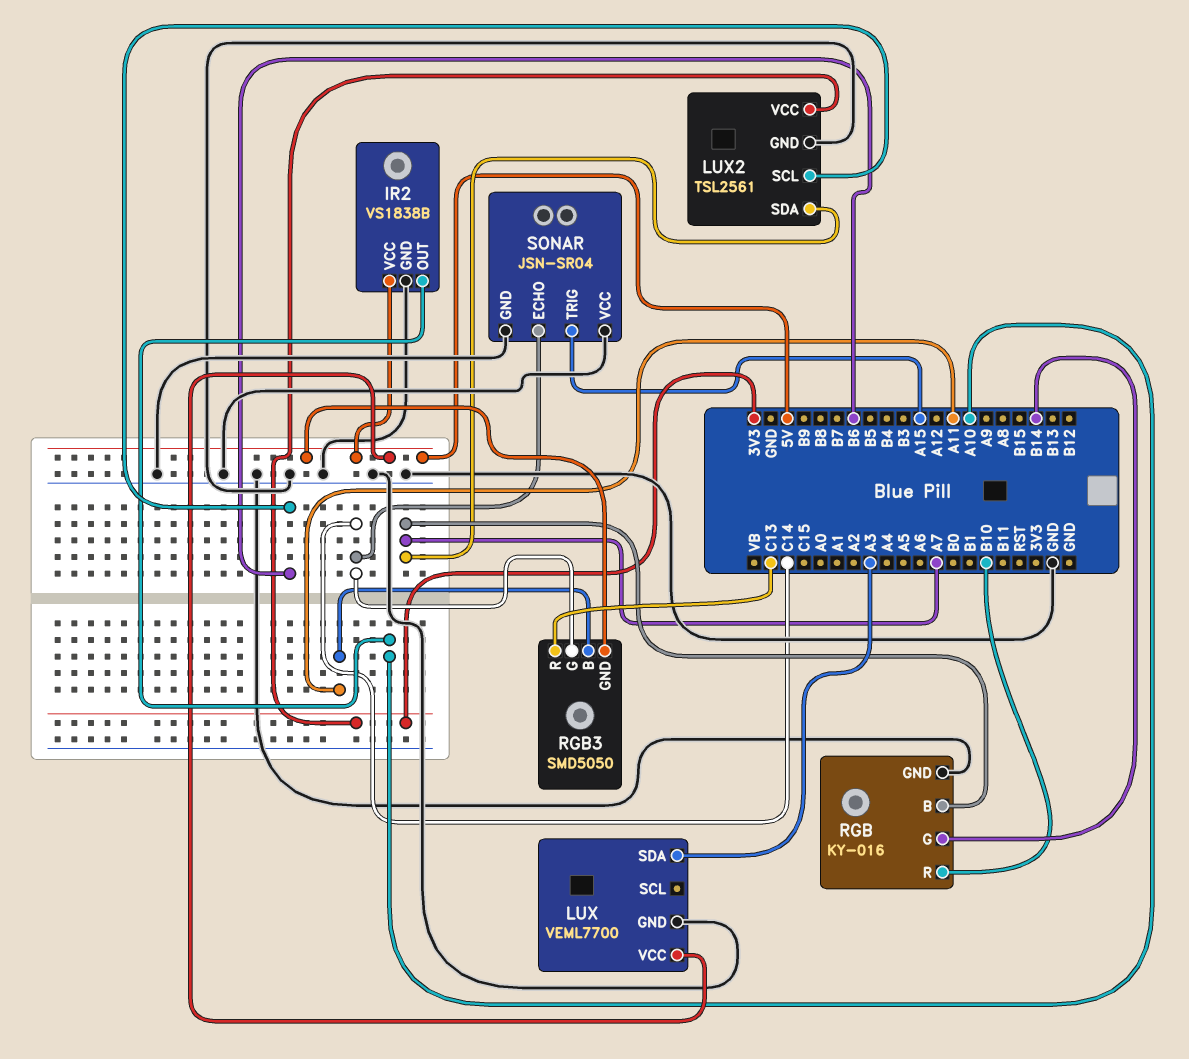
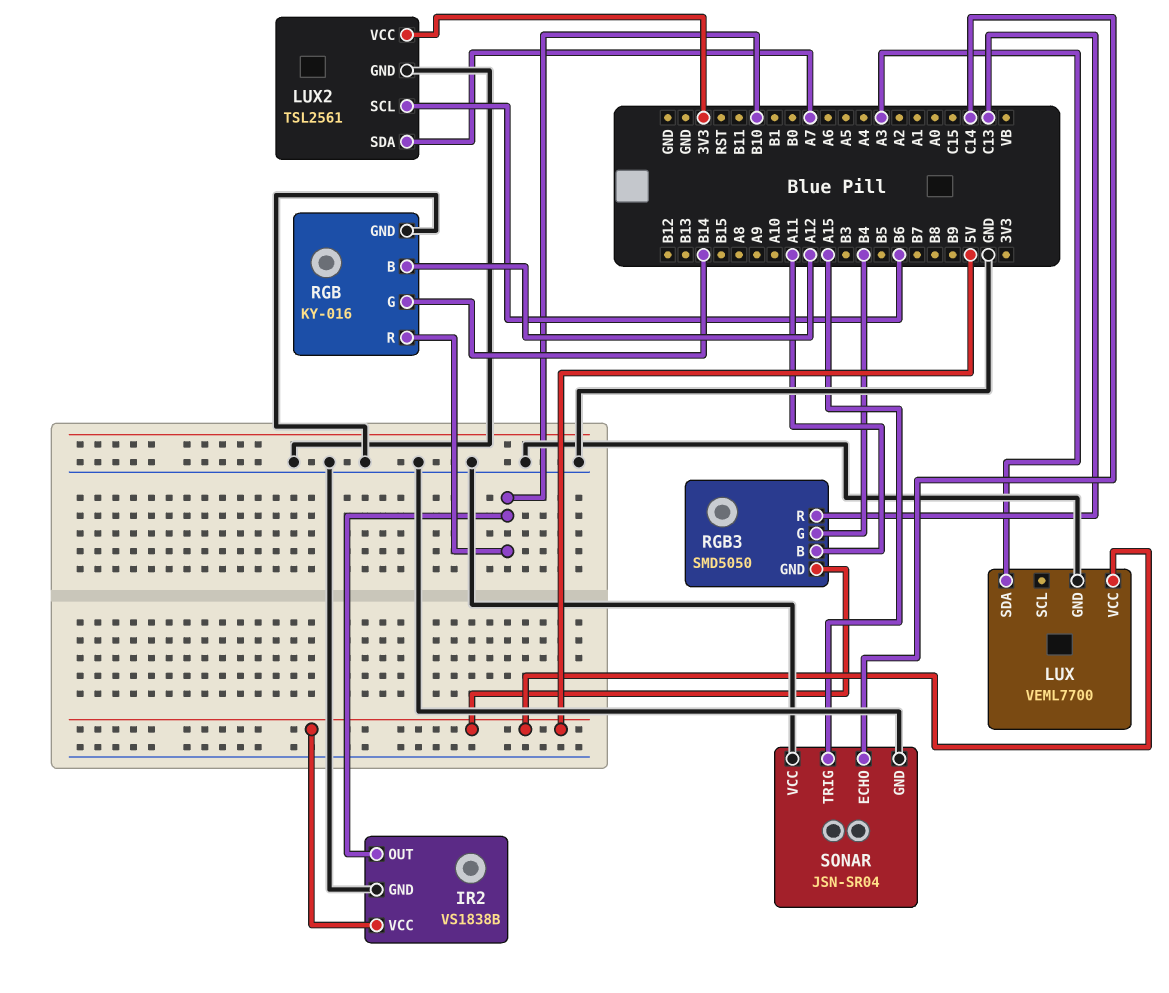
IR2 pin OUT: A10 -> B10
RGB pin B: A7 -> A12
RGB3 pin G: C14 -> B4

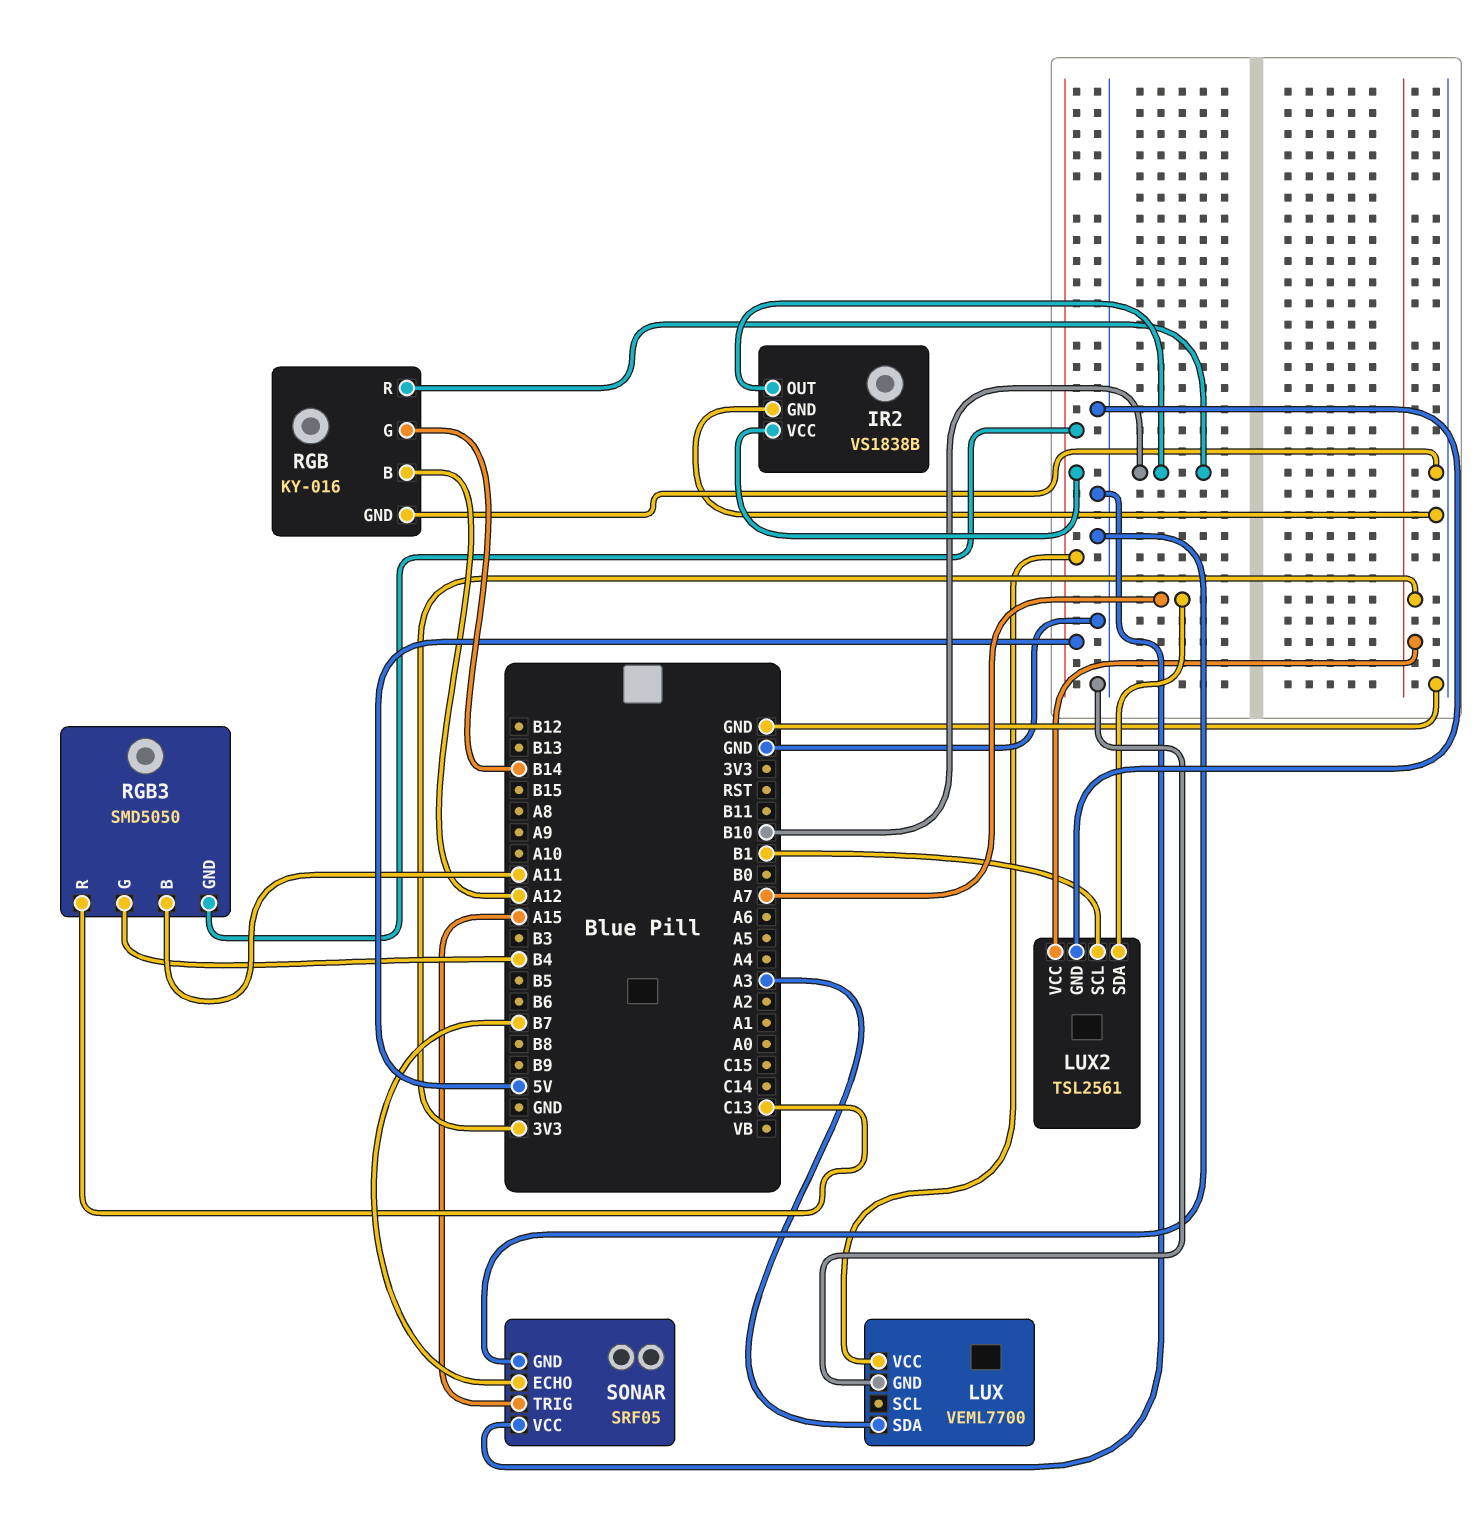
LUX2 pin SCL: B6 -> B1
SONAR: JSN-SR04 -> SRF05
SONAR pin ECHO: C14 -> B7

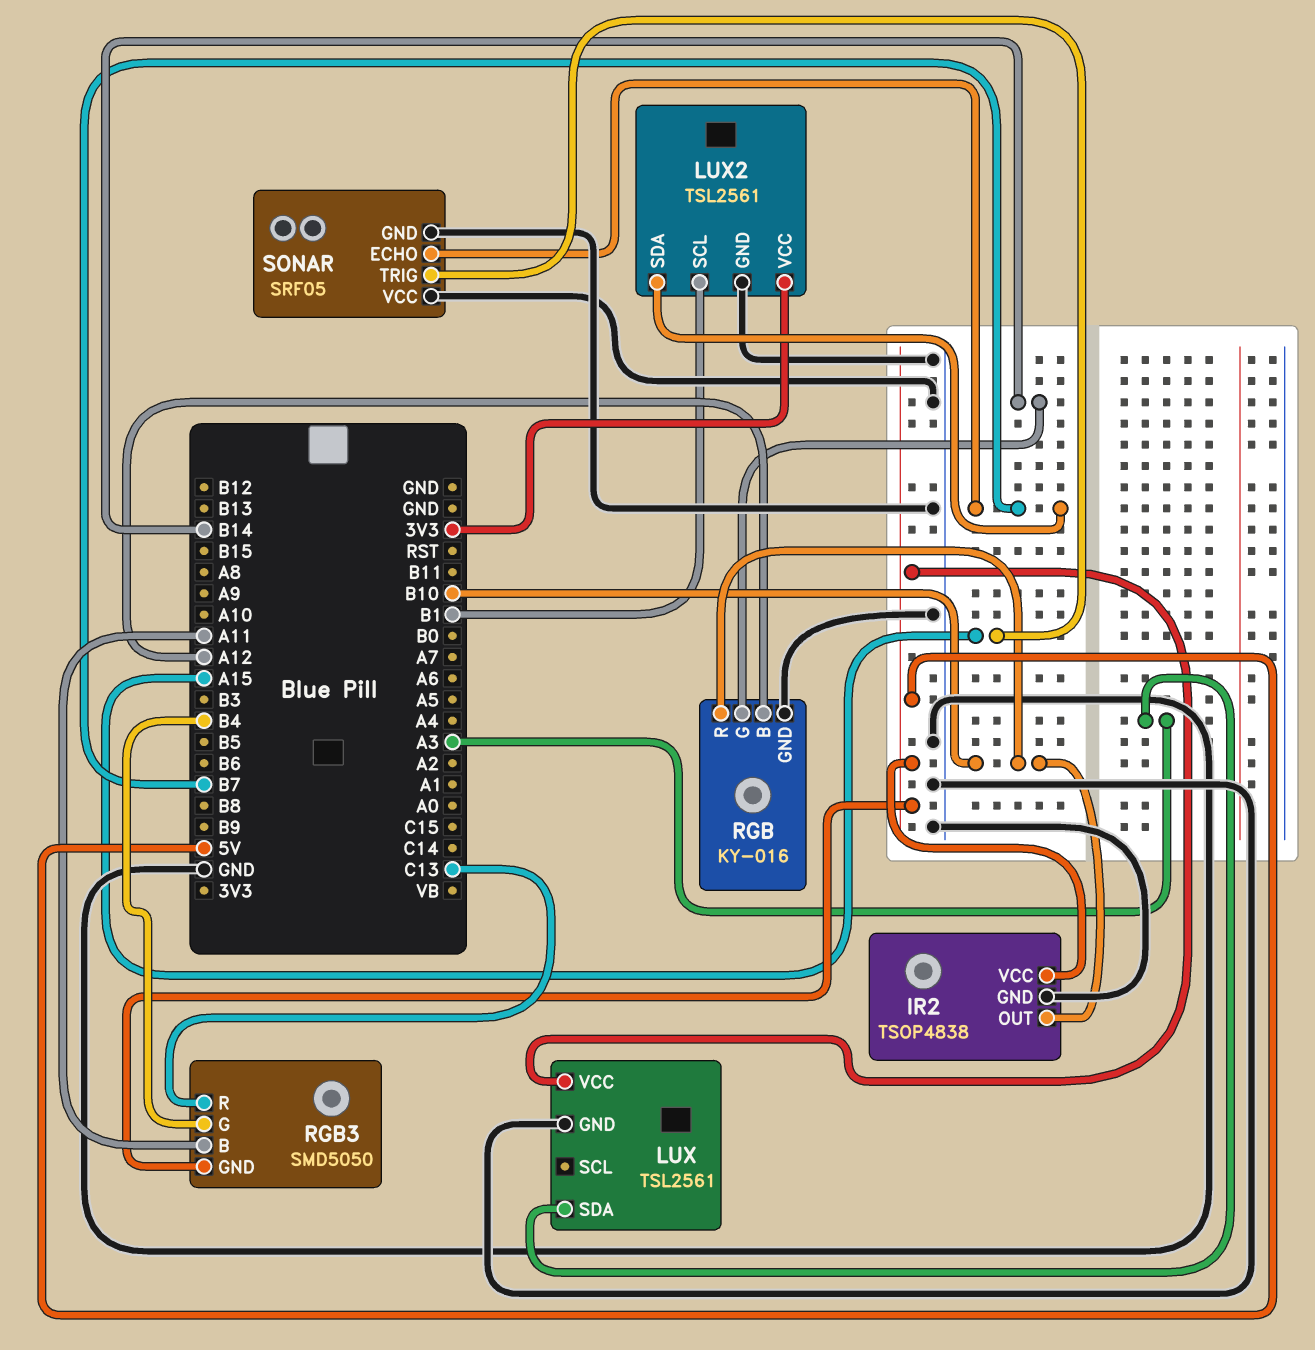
IR2: VS1838B -> TSOP4838
LUX: VEML7700 -> TSL2561
LUX2 pin SDA: A7 -> B7

